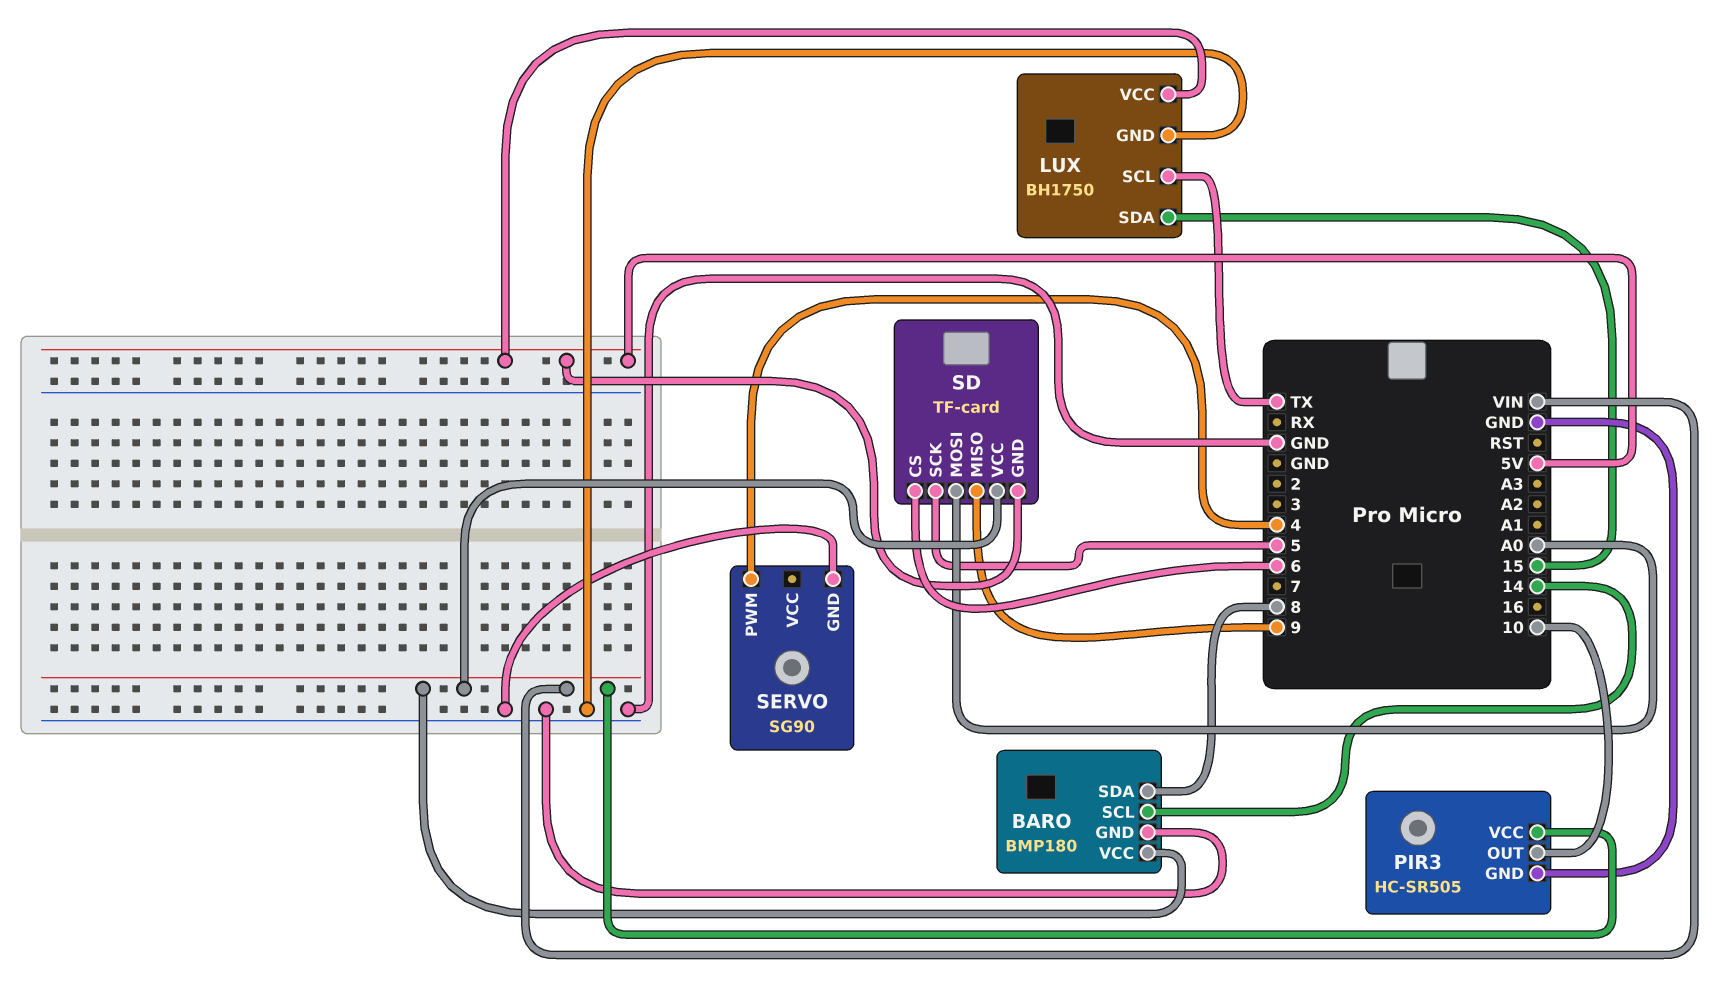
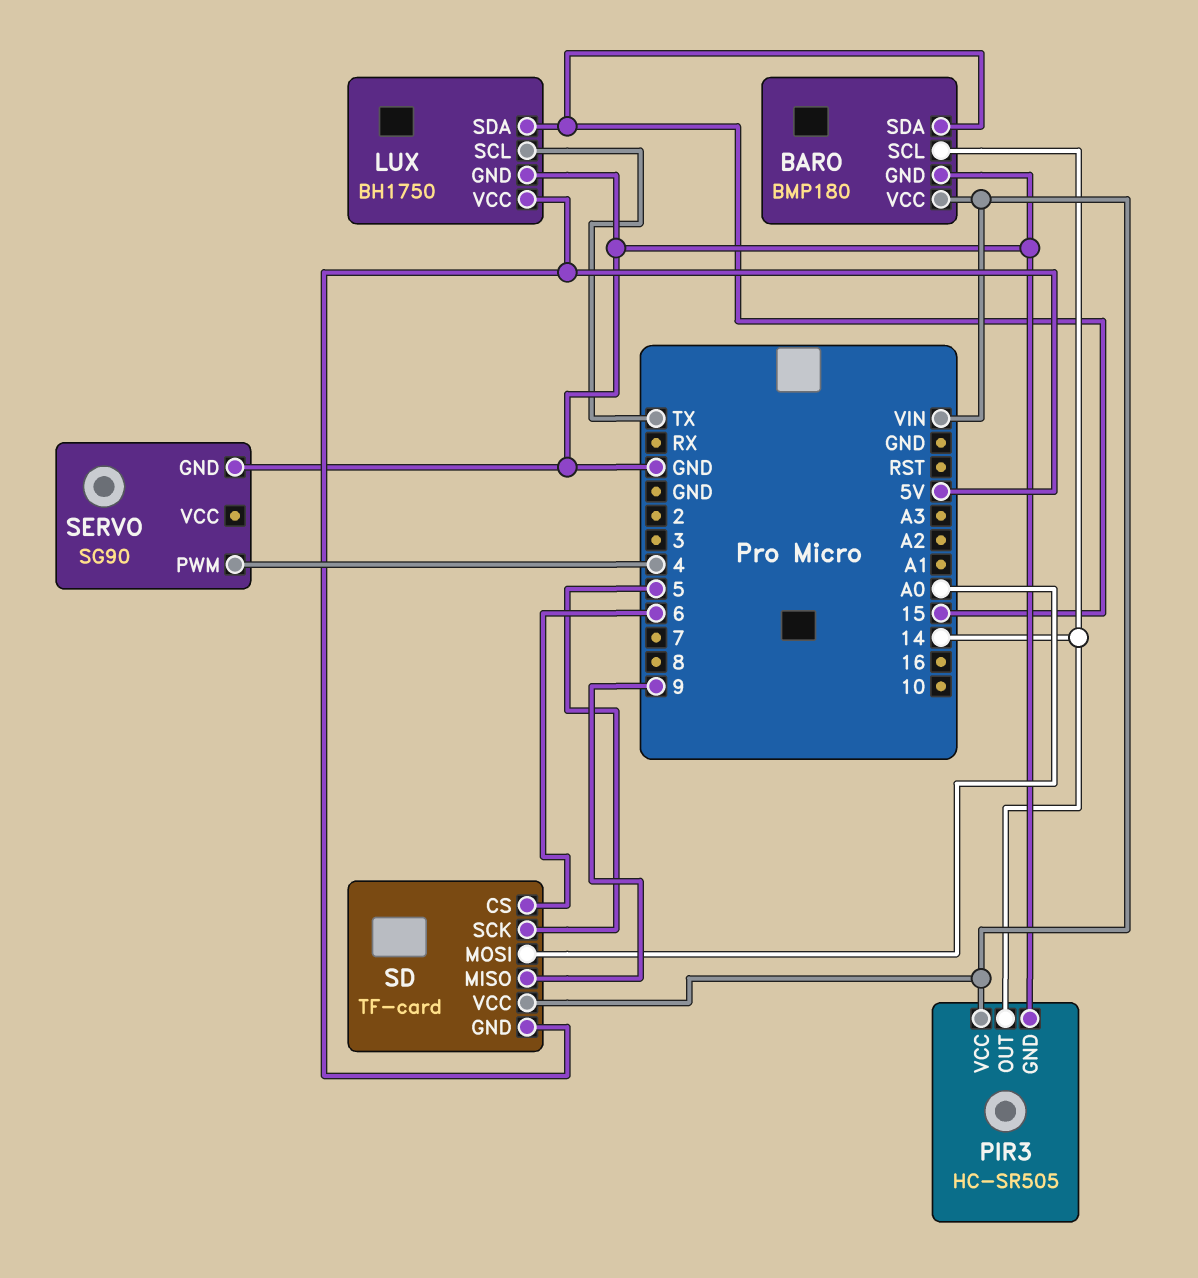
BARO pin SDA: 8 -> 15
PIR3 pin OUT: 10 -> 14

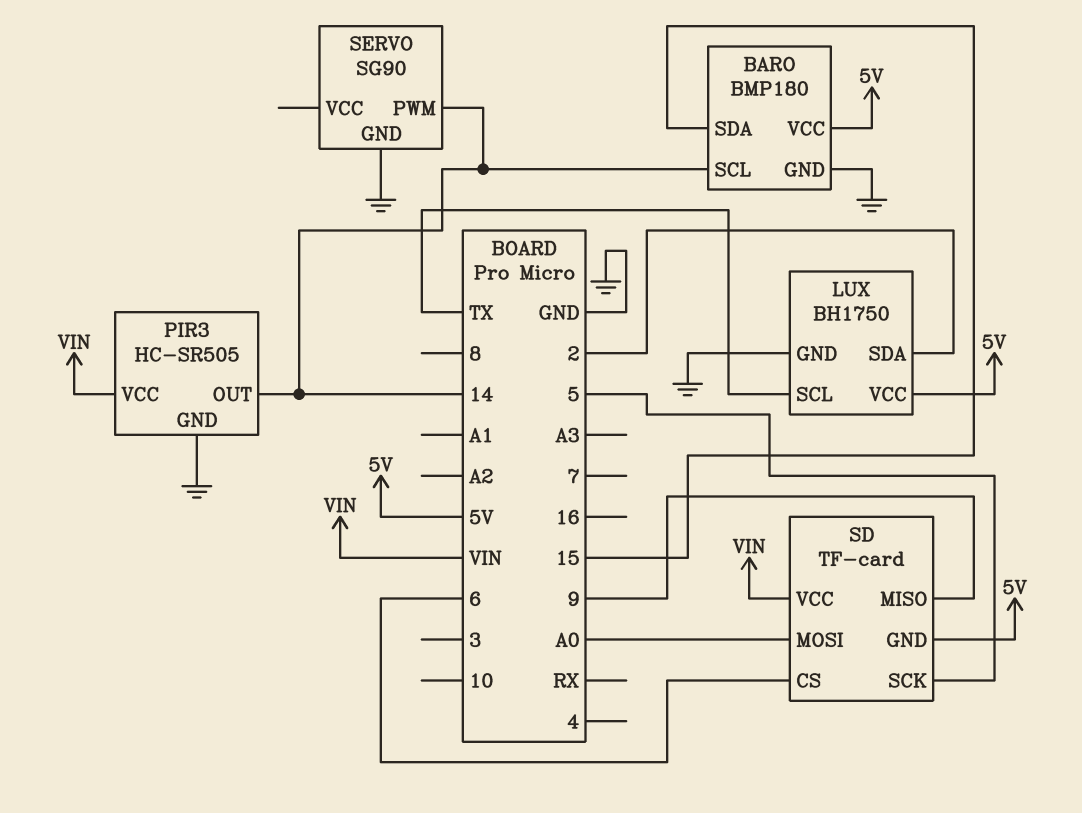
BARO pin VCC: VIN -> 5V
LUX pin SDA: 15 -> 2
SERVO pin PWM: 4 -> 14

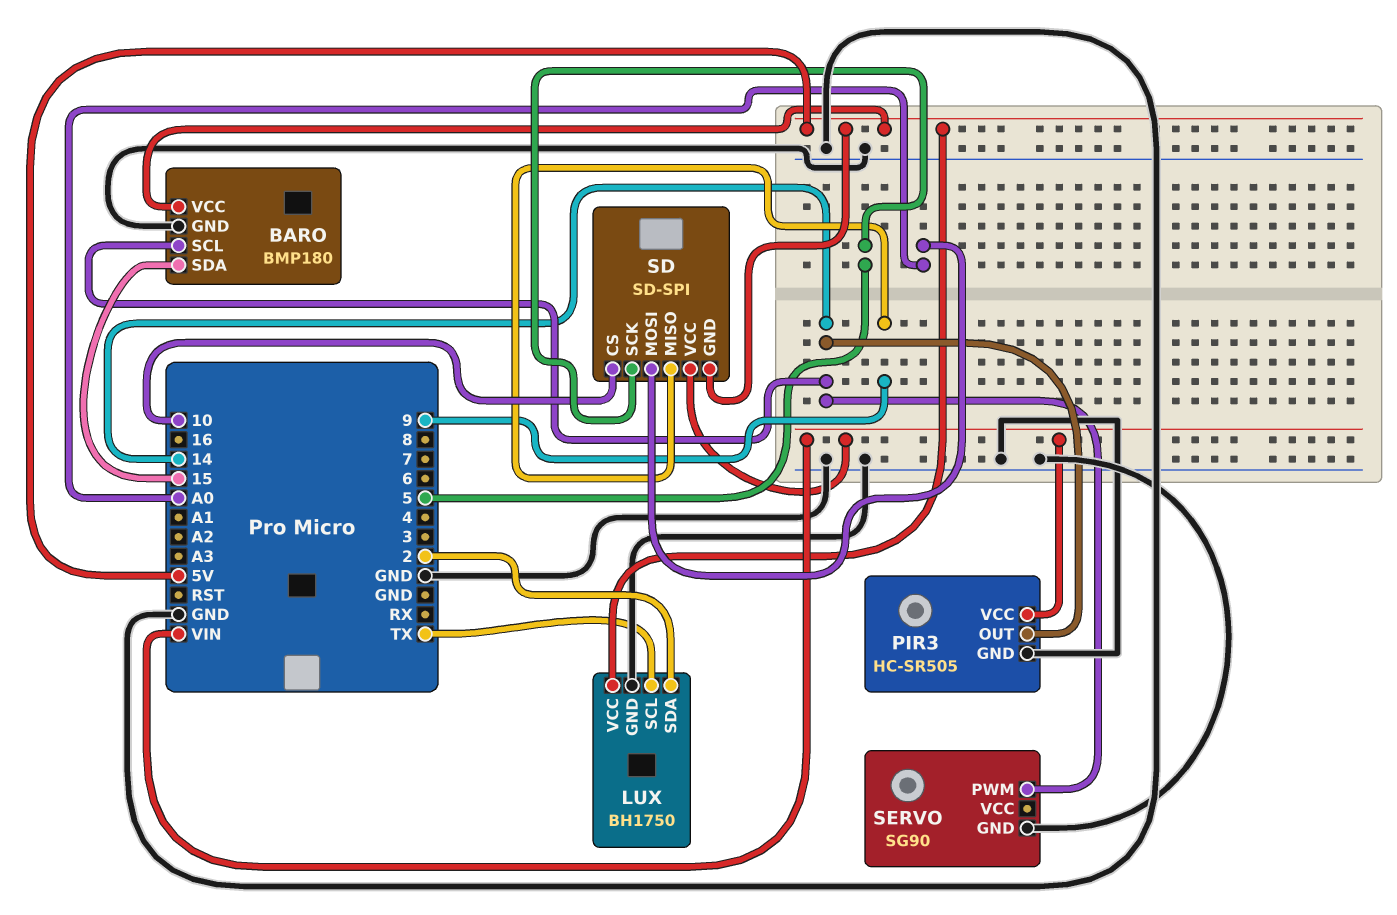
SD: TF-card -> SD-SPI
SD pin CS: 6 -> 10

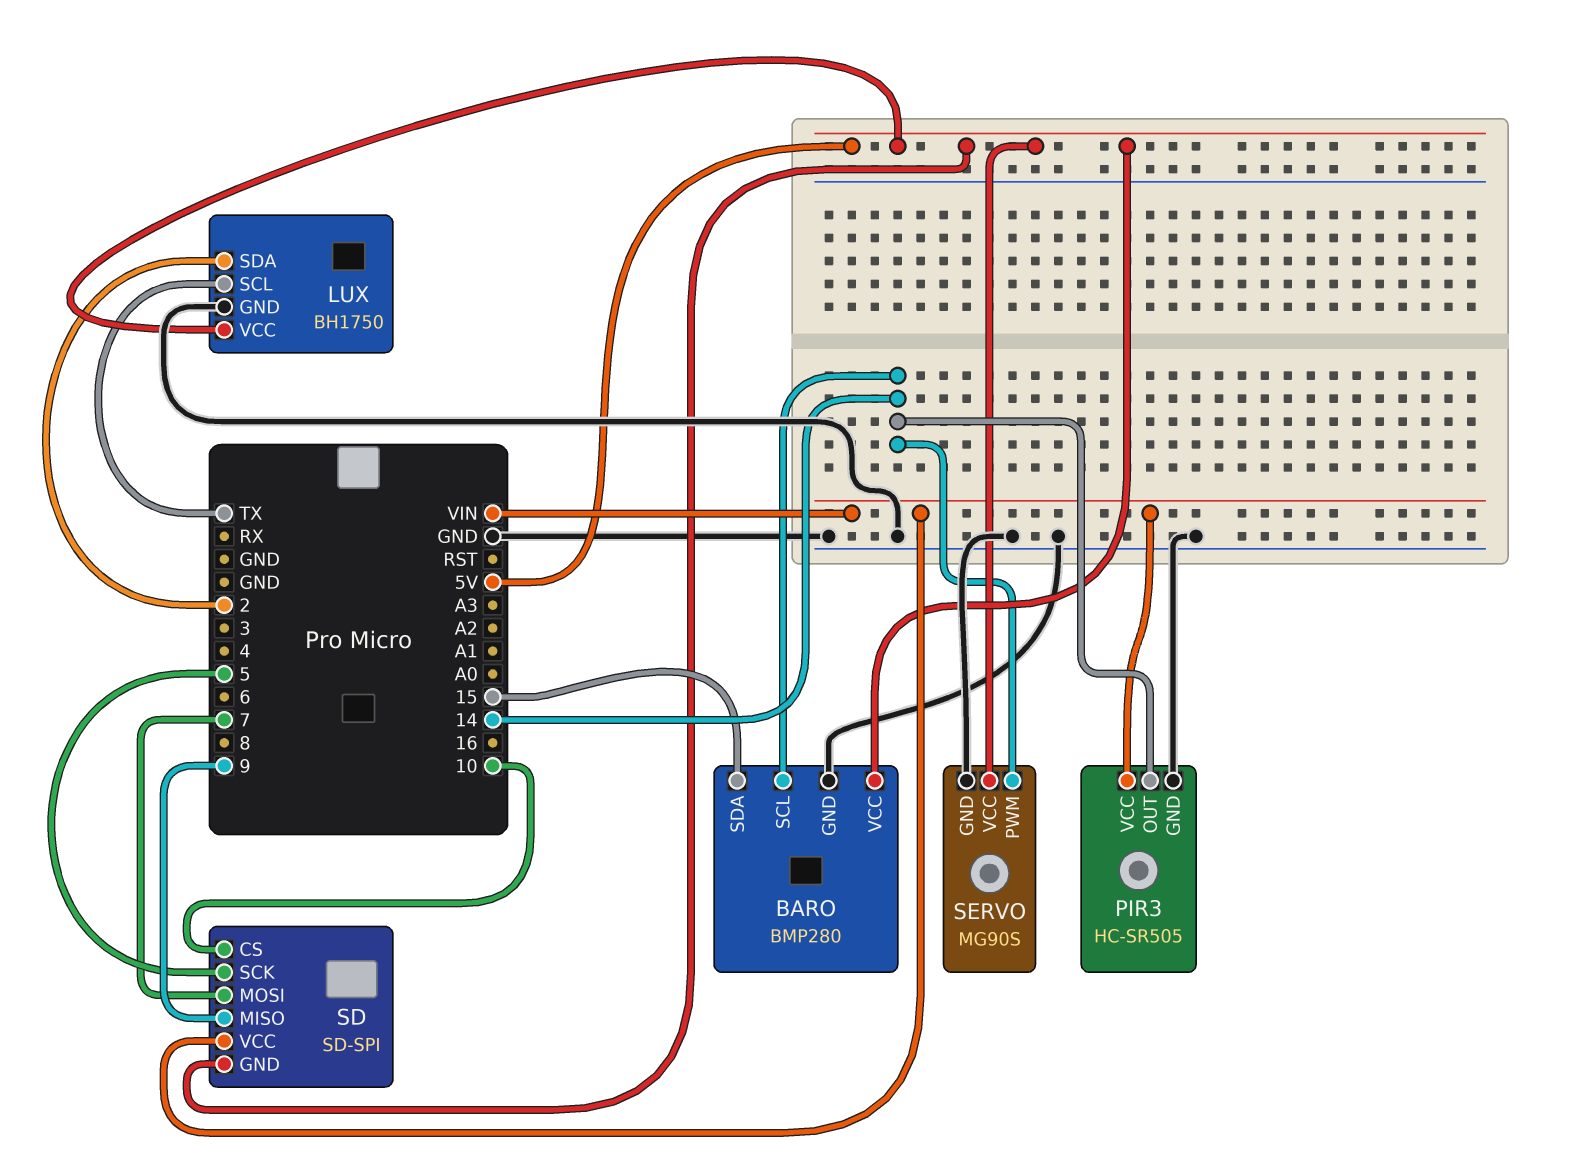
BARO: BMP180 -> BMP280
SD pin MOSI: A0 -> 7
SERVO: SG90 -> MG90S
SERVO pin VCC: none -> 5V

